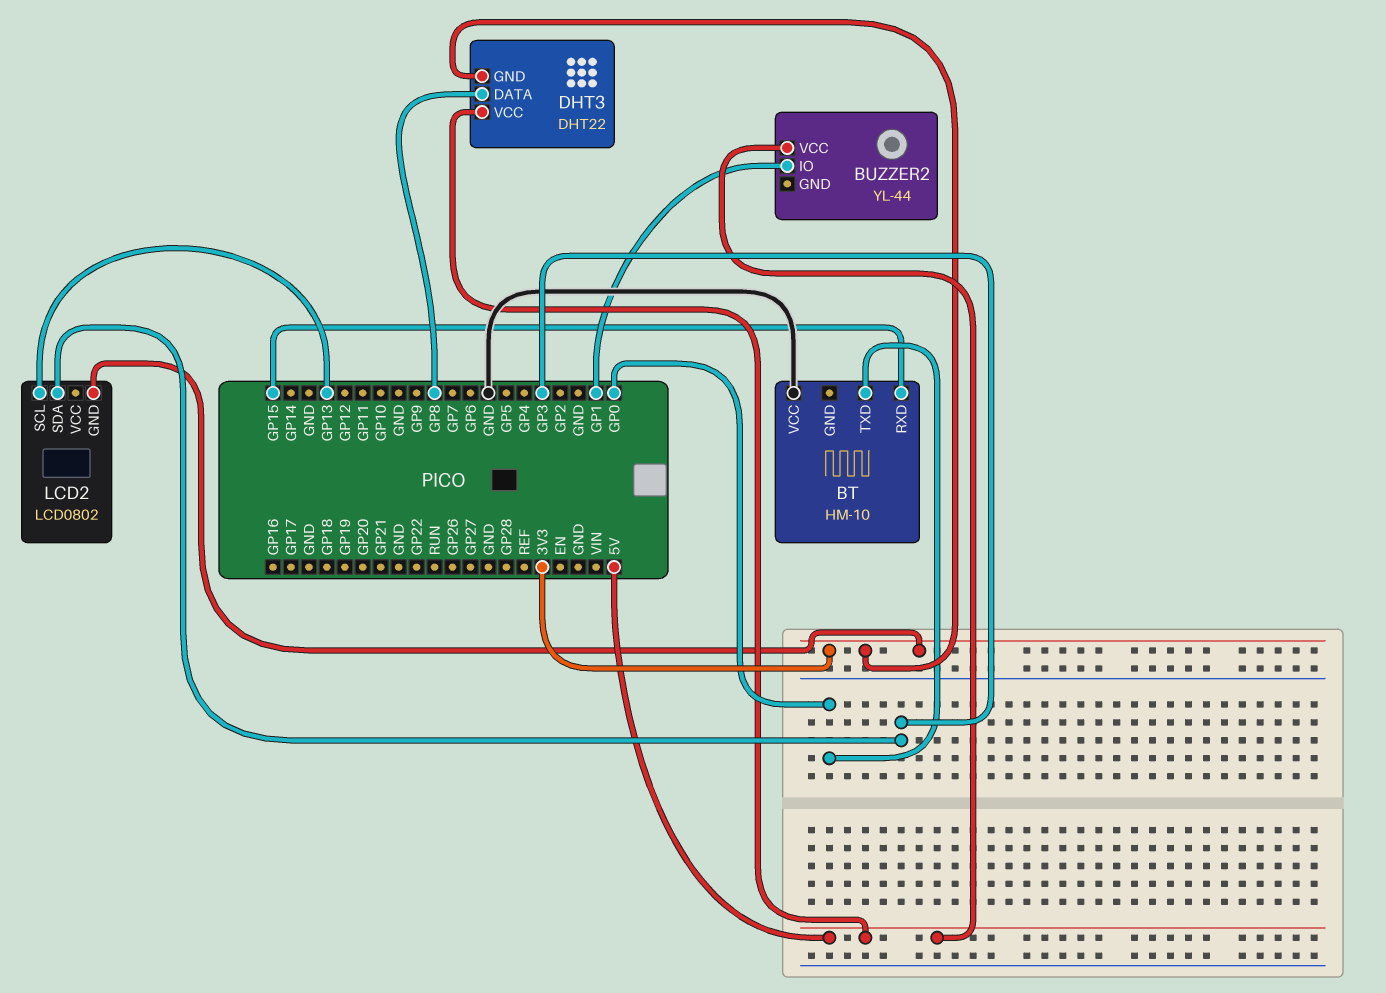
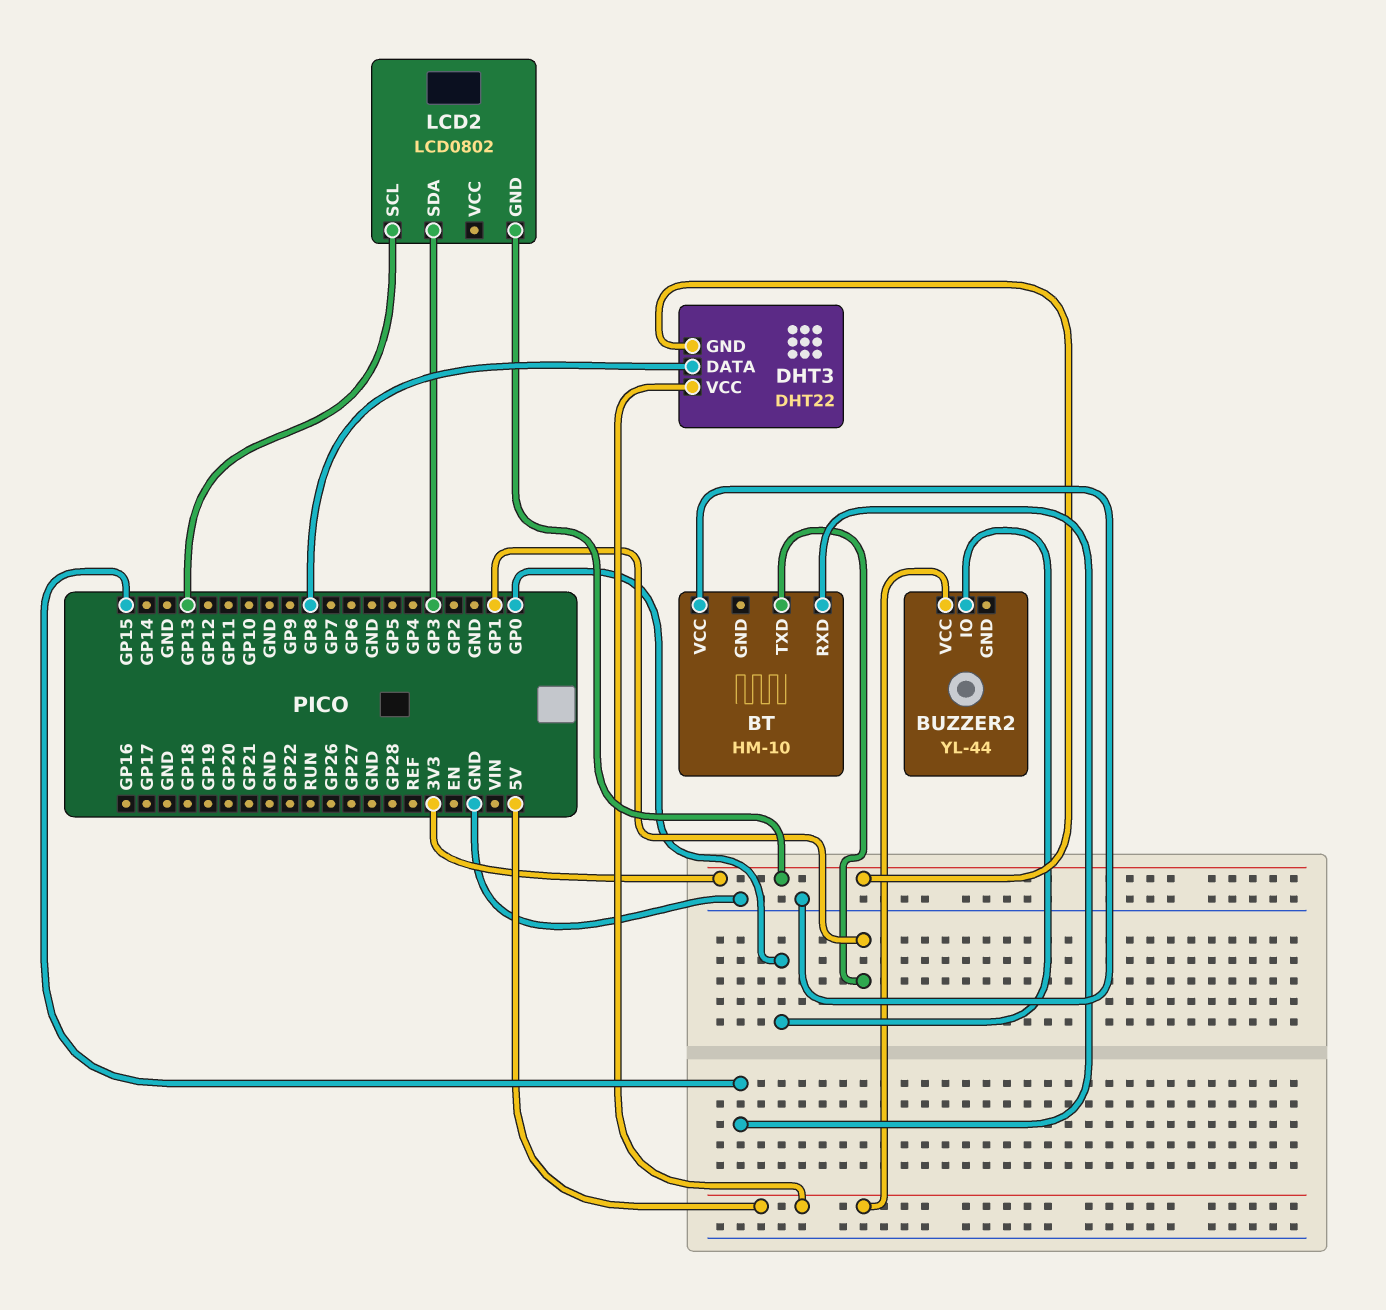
BT pin TXD: GP0 -> GP1
BUZZER2 pin IO: GP1 -> GP0

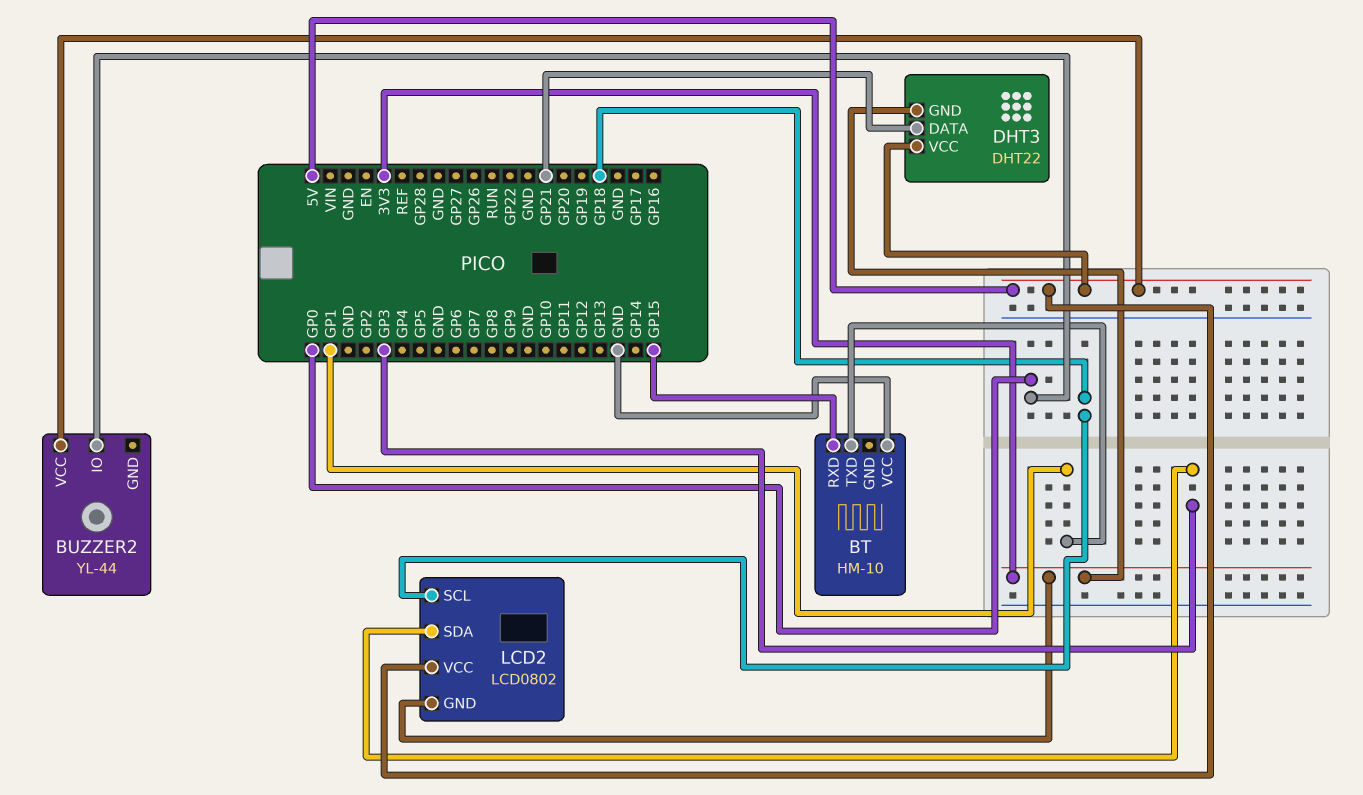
DHT3 pin DATA: GP8 -> GP21
LCD2 pin SCL: GP13 -> GP18
LCD2 pin VCC: none -> 5V

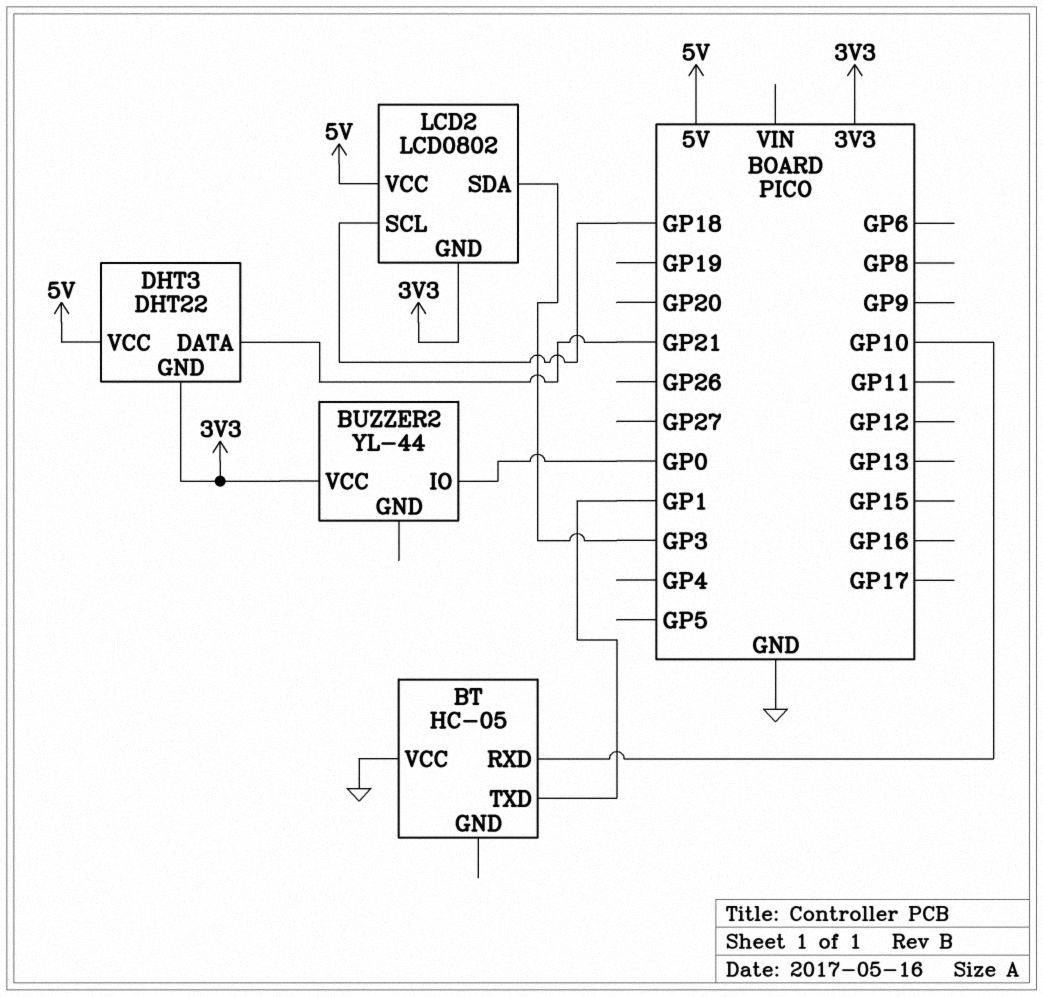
BT: HM-10 -> HC-05
BT pin RXD: GP15 -> GP10
BUZZER2 pin VCC: 5V -> 3V3

